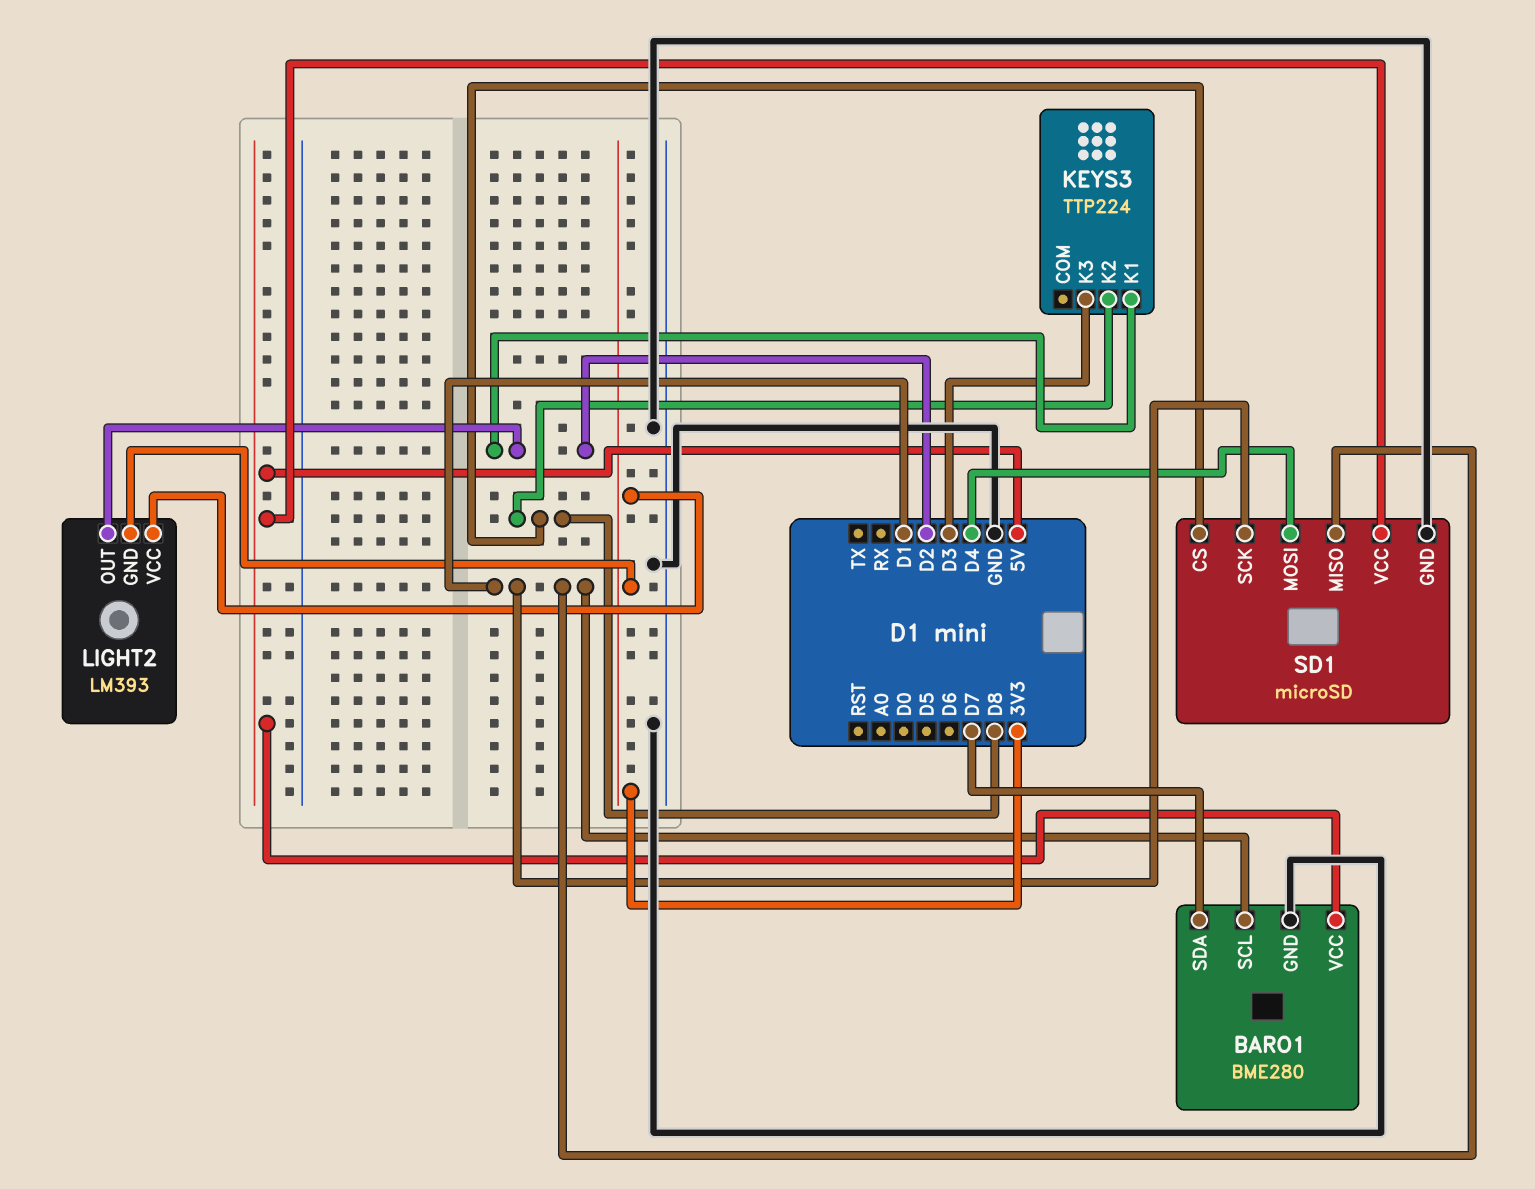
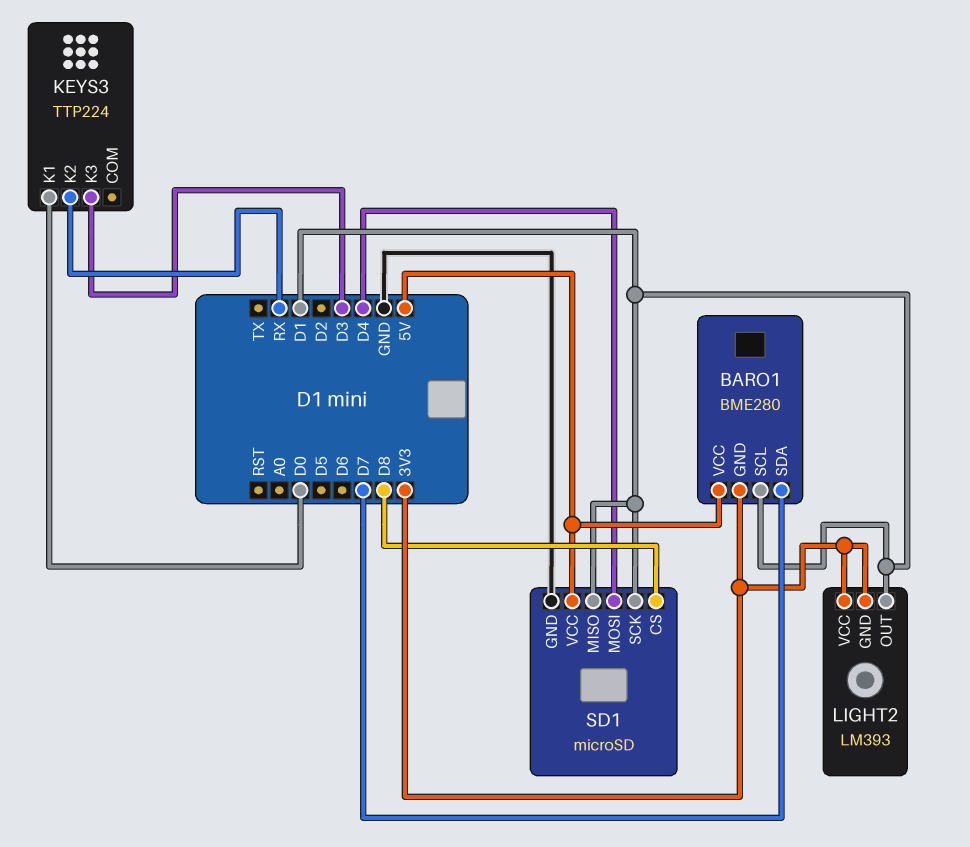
BARO1 pin GND: GND -> 3V3
KEYS3 pin K1: D2 -> D0
KEYS3 pin K2: D8 -> RX
LIGHT2 pin OUT: D2 -> D1

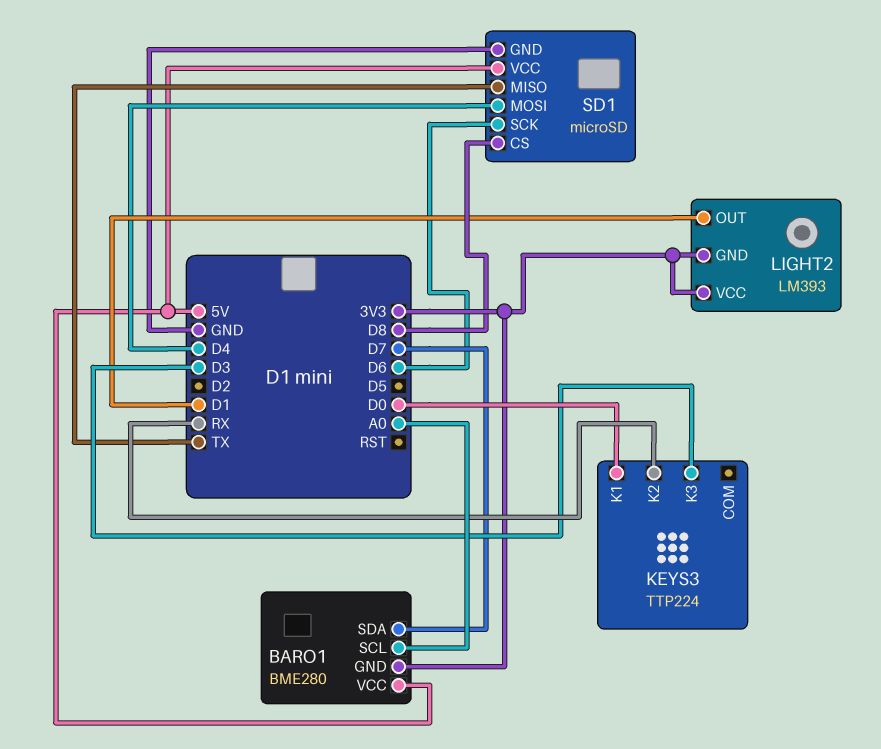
BARO1 pin SCL: D1 -> A0
SD1 pin MISO: D1 -> TX
SD1 pin SCK: D1 -> D6

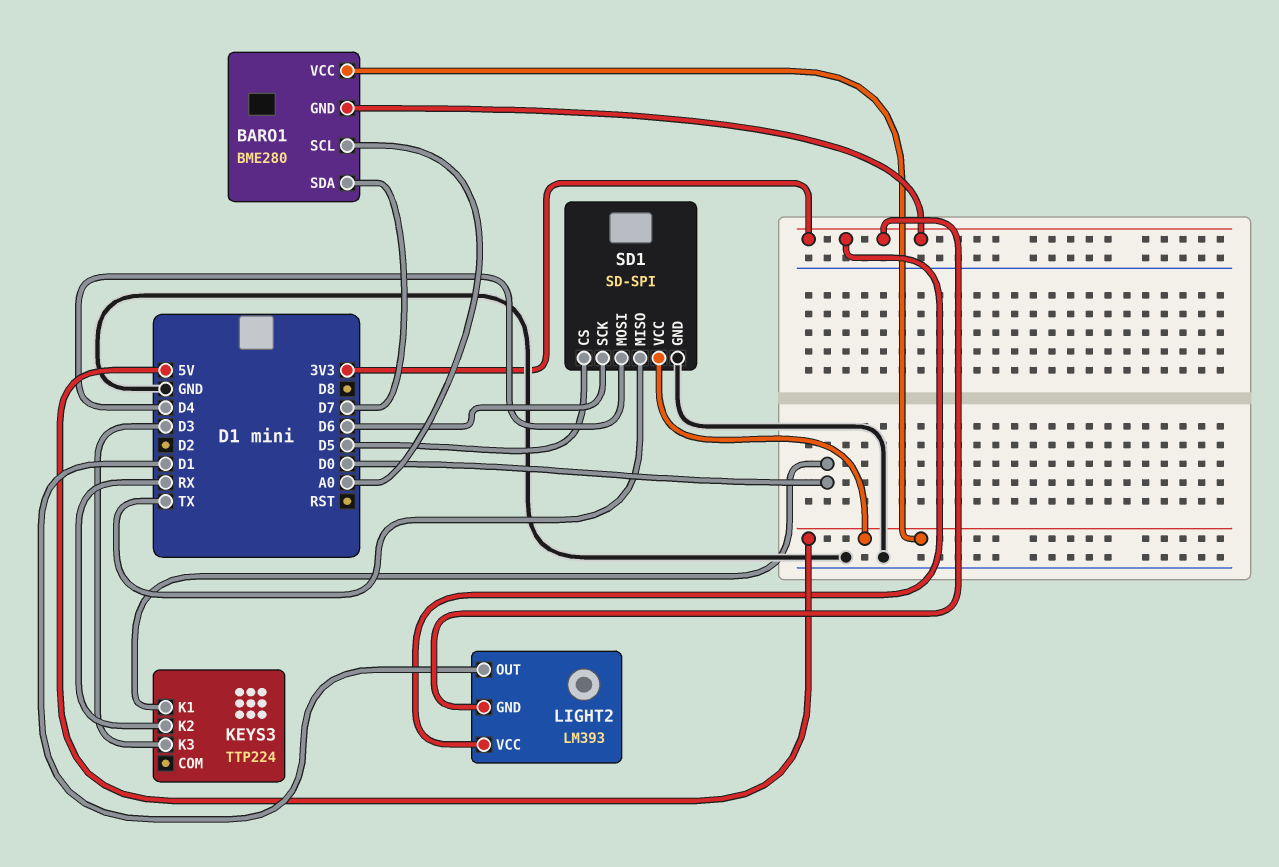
SD1: microSD -> SD-SPI
SD1 pin CS: D8 -> D5

